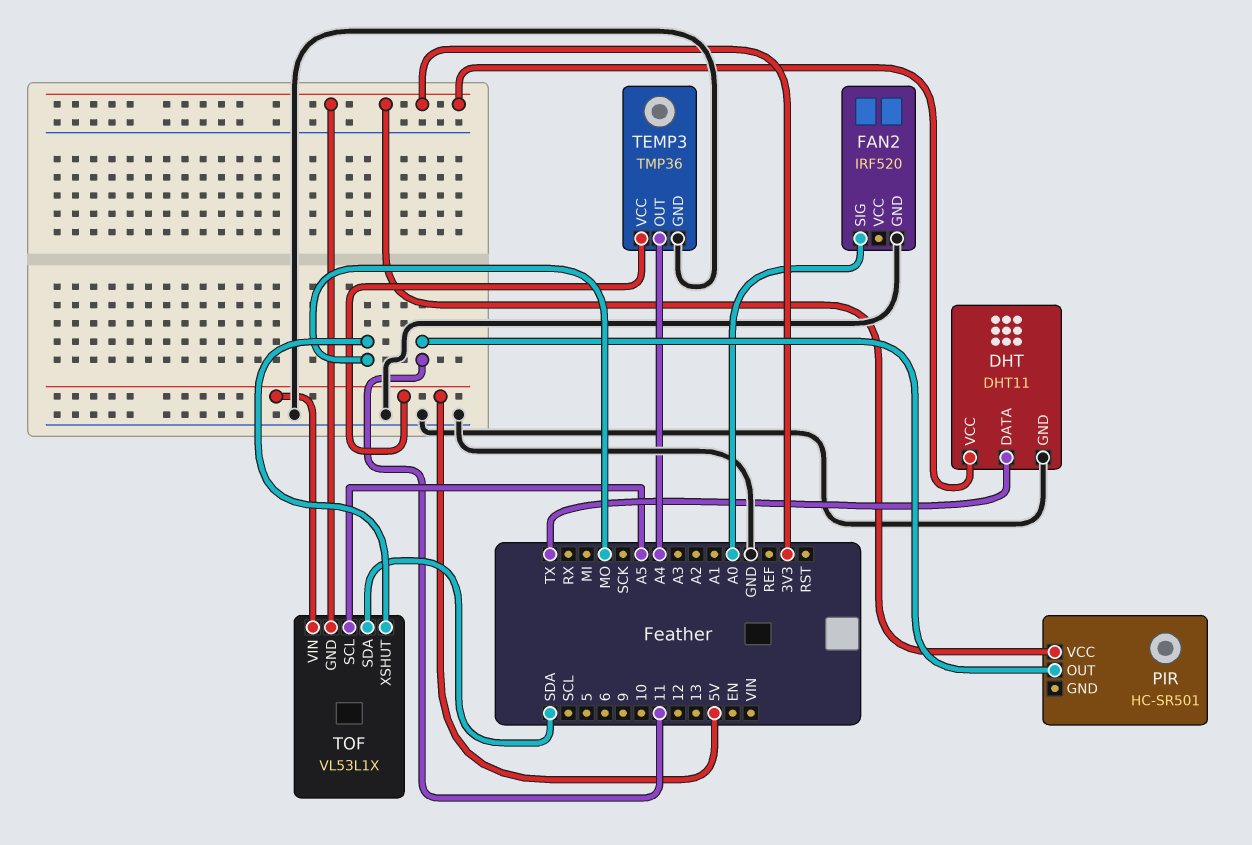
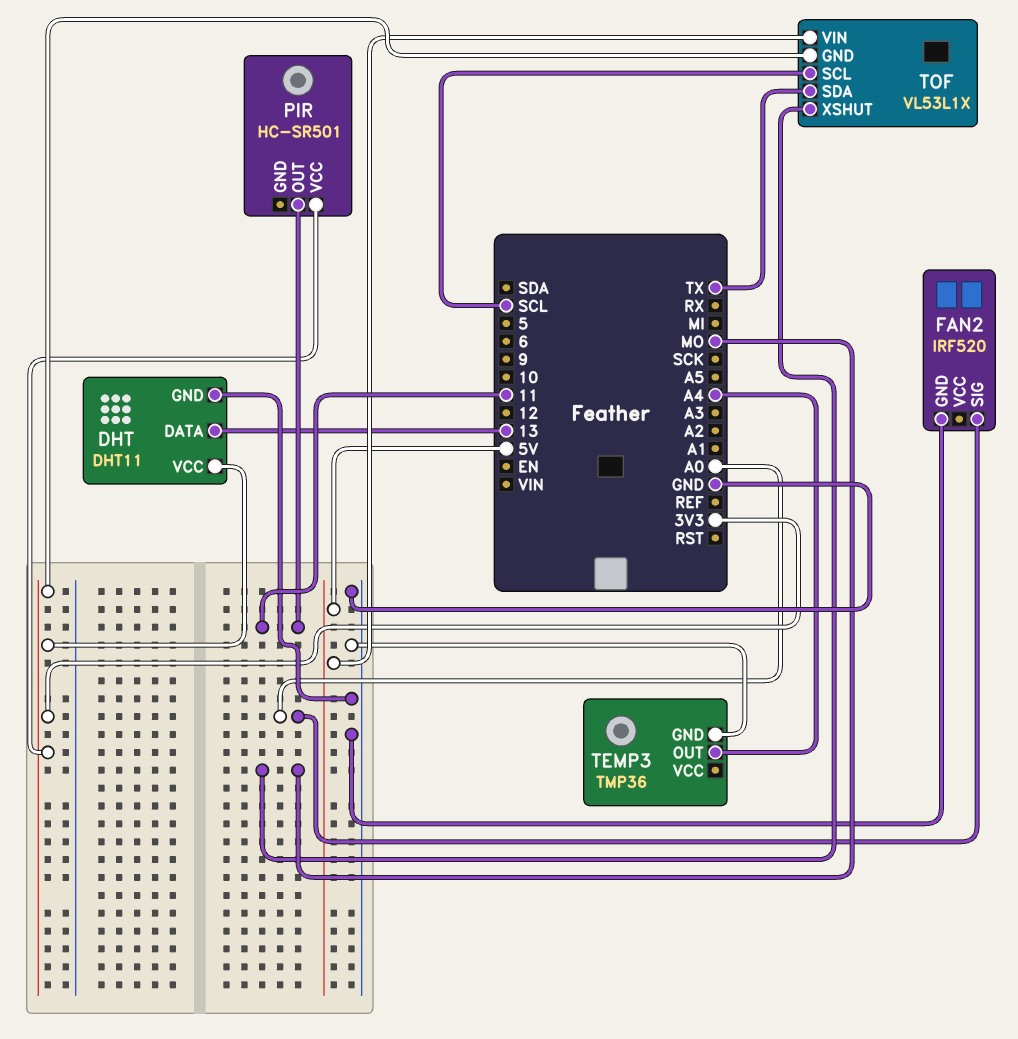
DHT pin DATA: TX -> 13
TEMP3 pin VCC: 5V -> none
TOF pin SCL: A5 -> SCL
TOF pin SDA: SDA -> TX

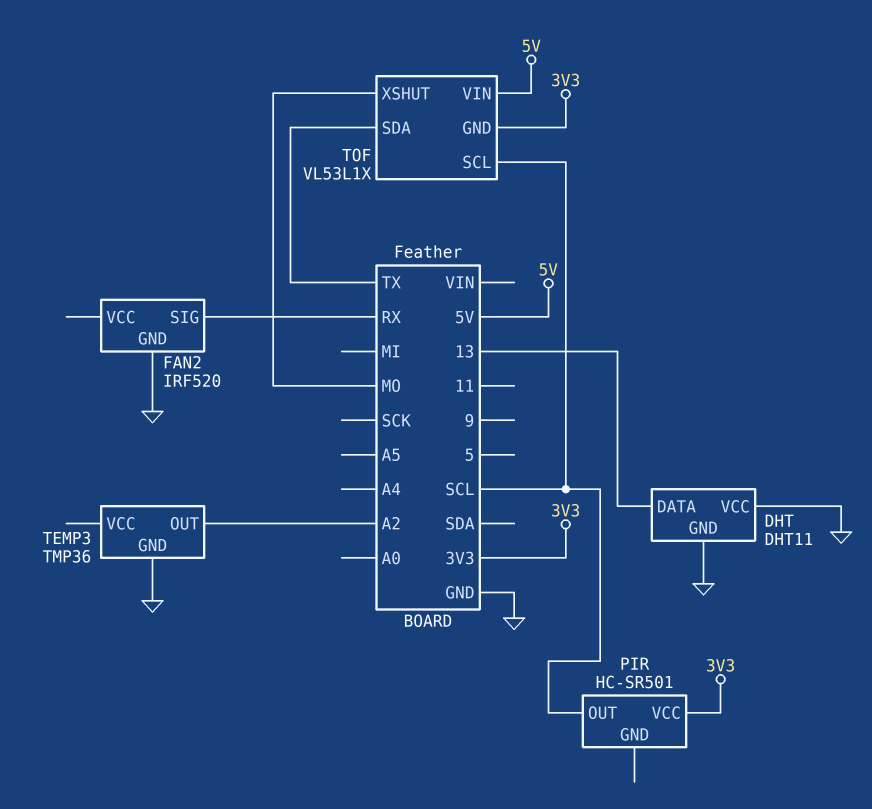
DHT pin VCC: 3V3 -> GND
FAN2 pin SIG: A0 -> RX
PIR pin OUT: 11 -> SCL
TEMP3 pin OUT: A4 -> A2

